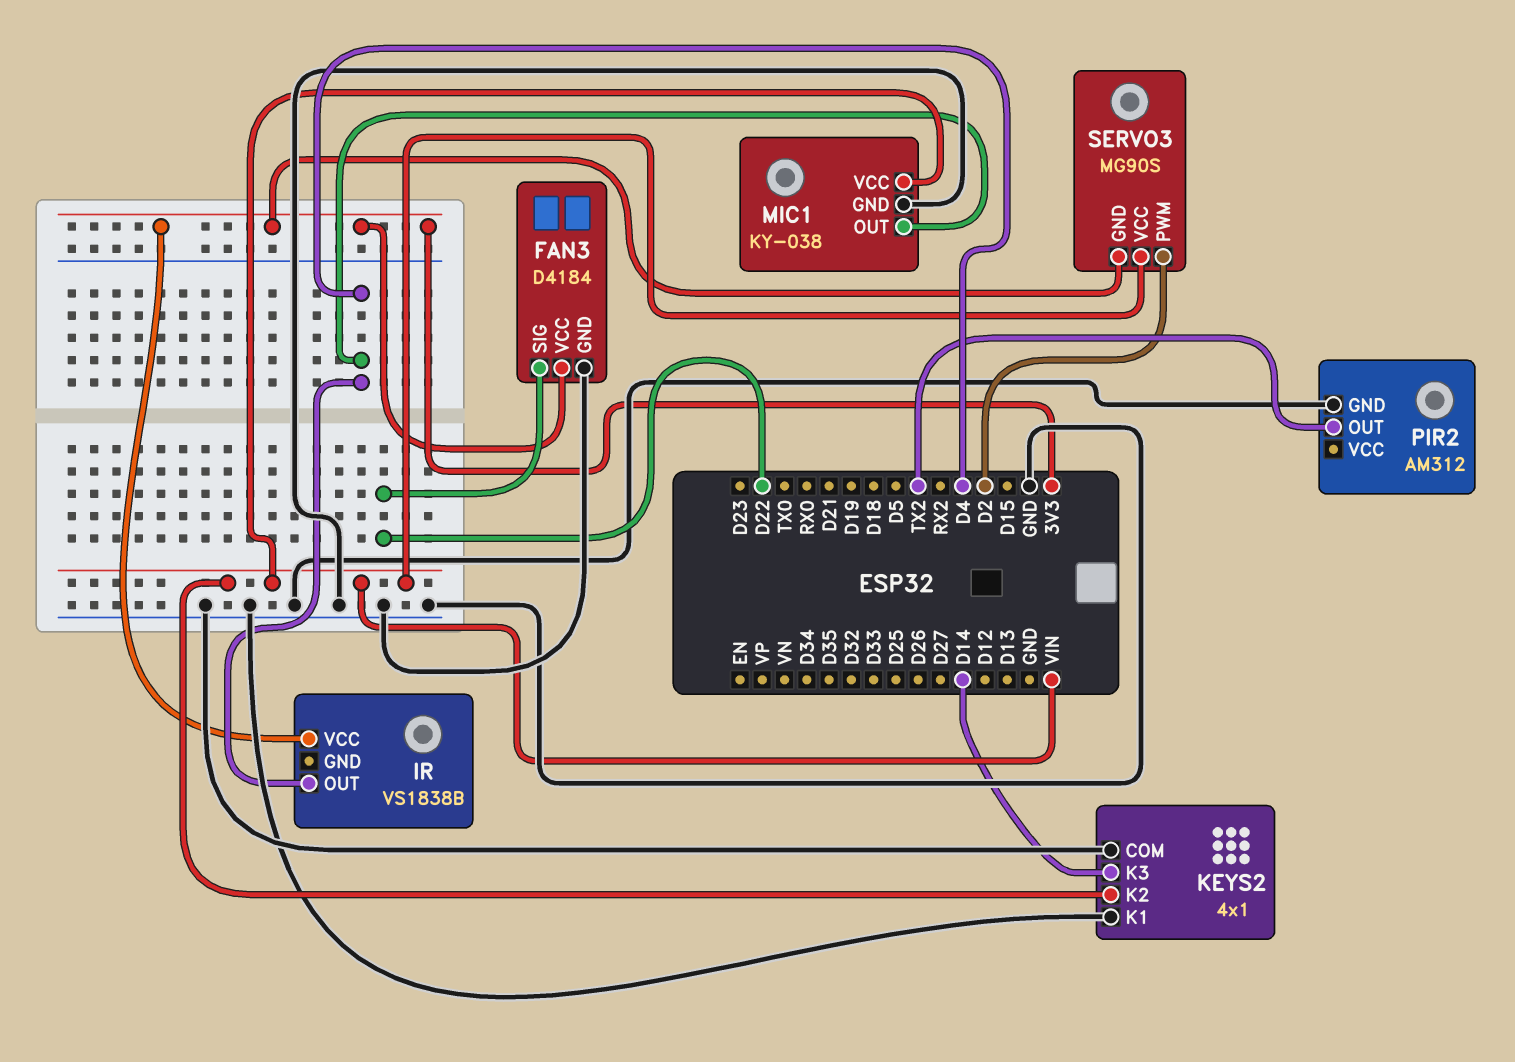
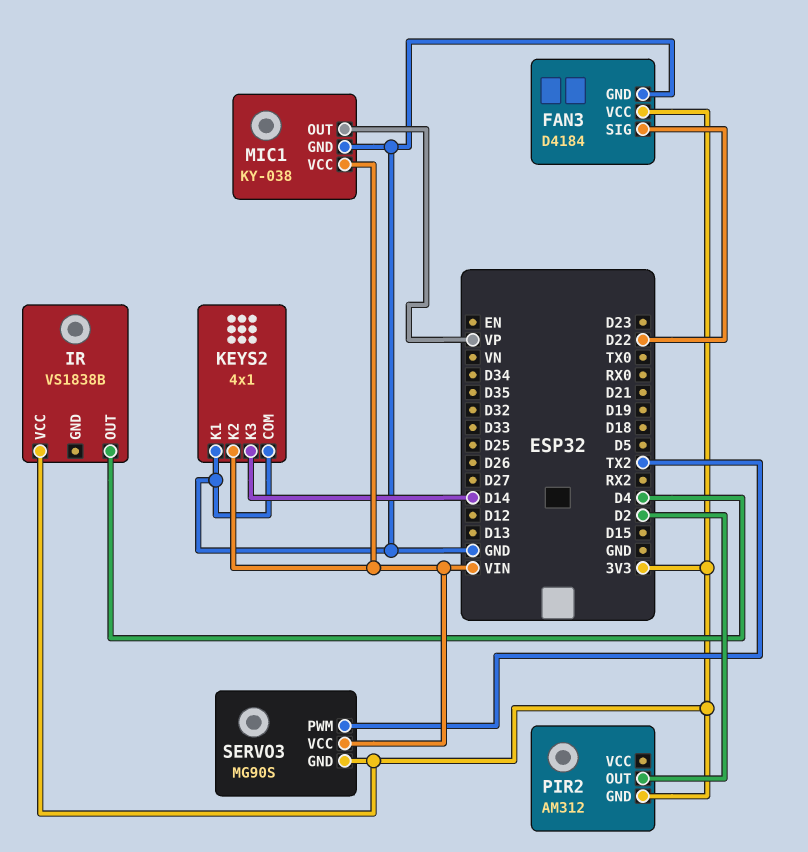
MIC1 pin OUT: D4 -> VP
PIR2 pin GND: GND -> 3V3
PIR2 pin OUT: TX2 -> D2
SERVO3 pin PWM: D2 -> TX2

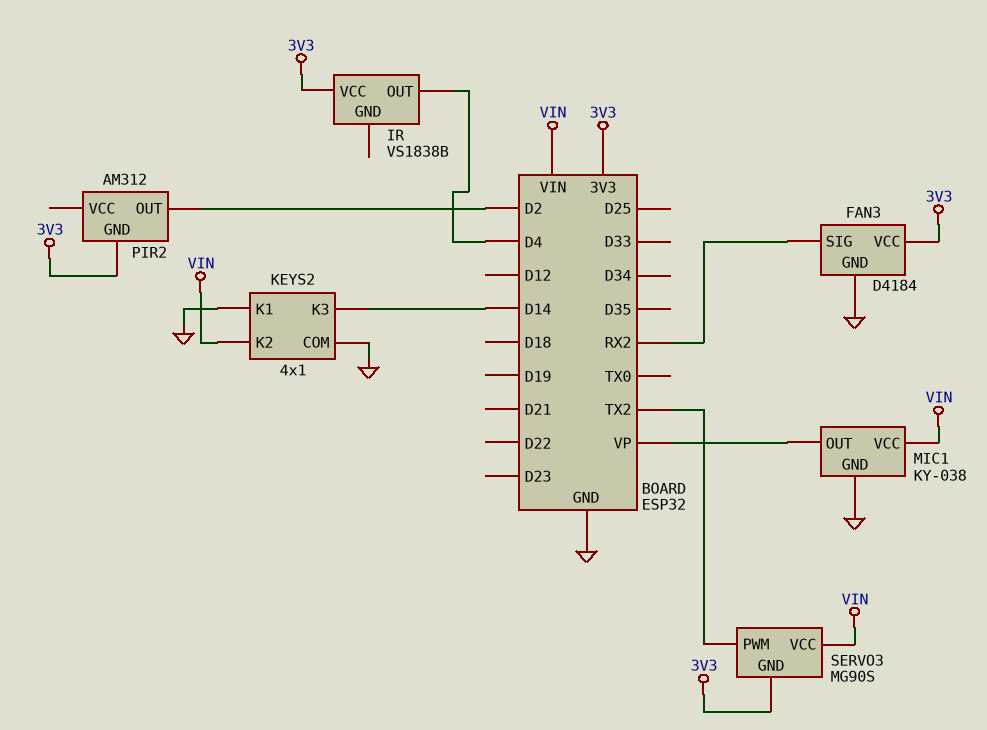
FAN3 pin SIG: D22 -> RX2

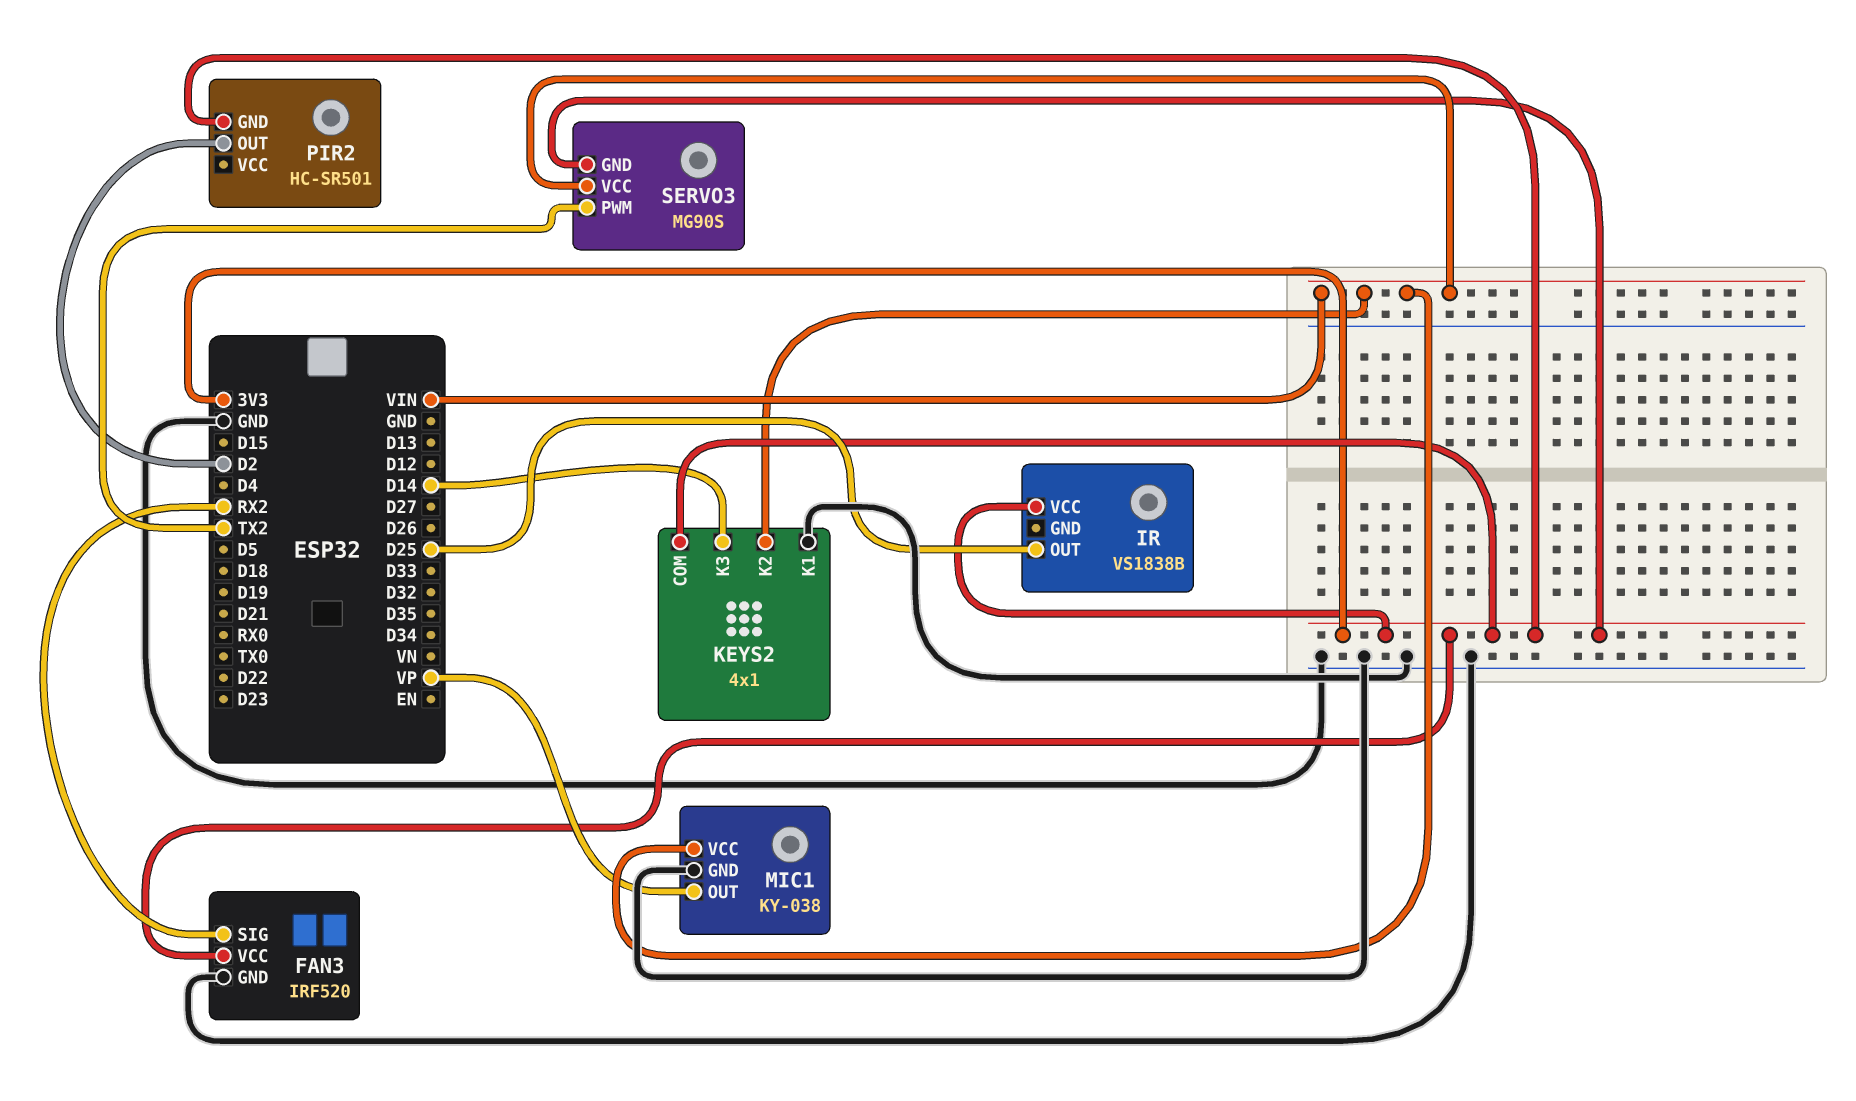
FAN3: D4184 -> IRF520
IR pin OUT: D4 -> D25
KEYS2 pin COM: GND -> 3V3
PIR2: AM312 -> HC-SR501

